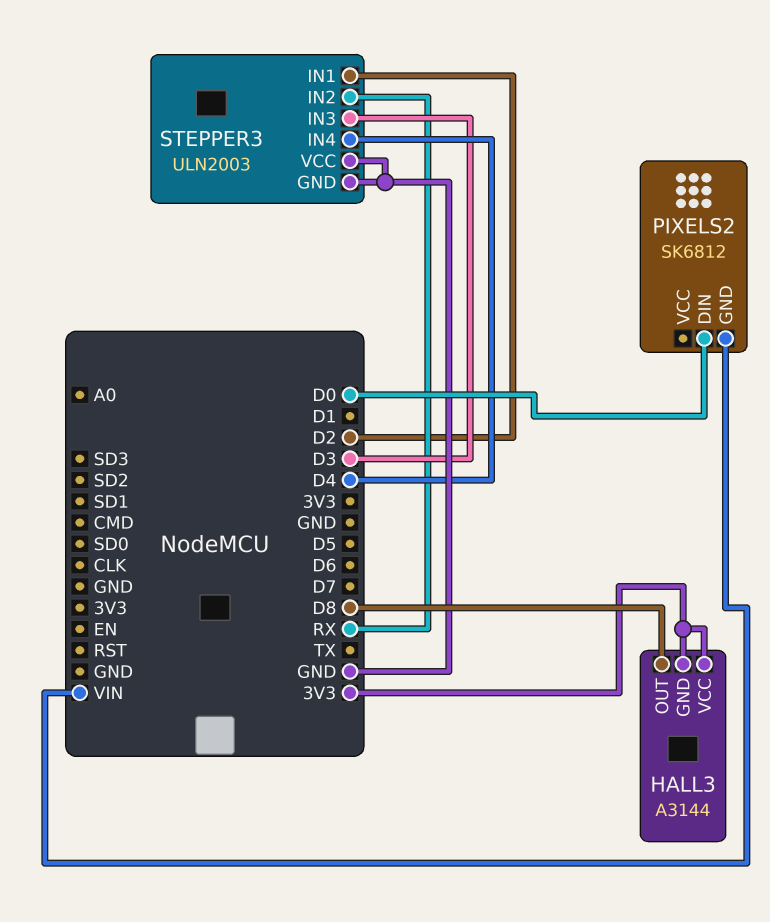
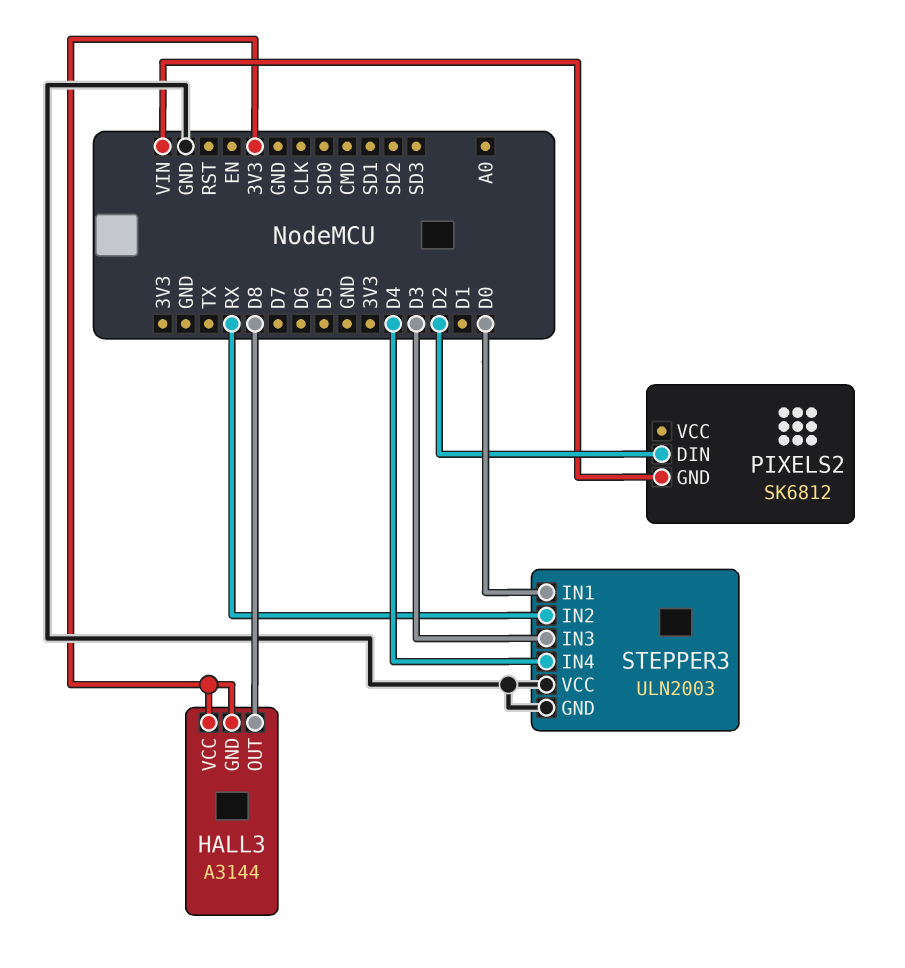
PIXELS2 pin DIN: D0 -> D2
STEPPER3 pin IN1: D2 -> D0

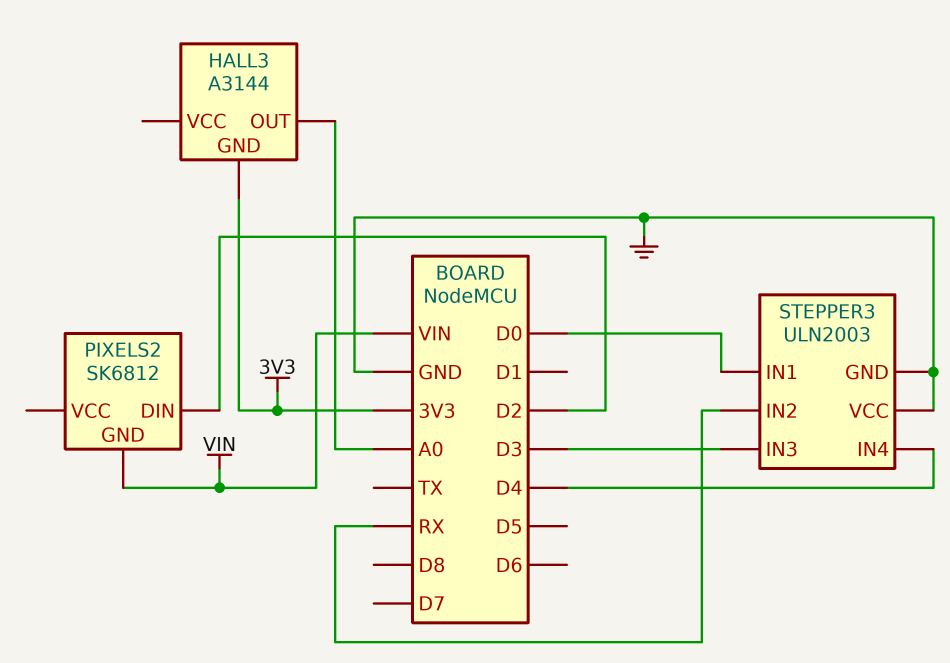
HALL3 pin OUT: D8 -> A0
HALL3 pin VCC: 3V3 -> none

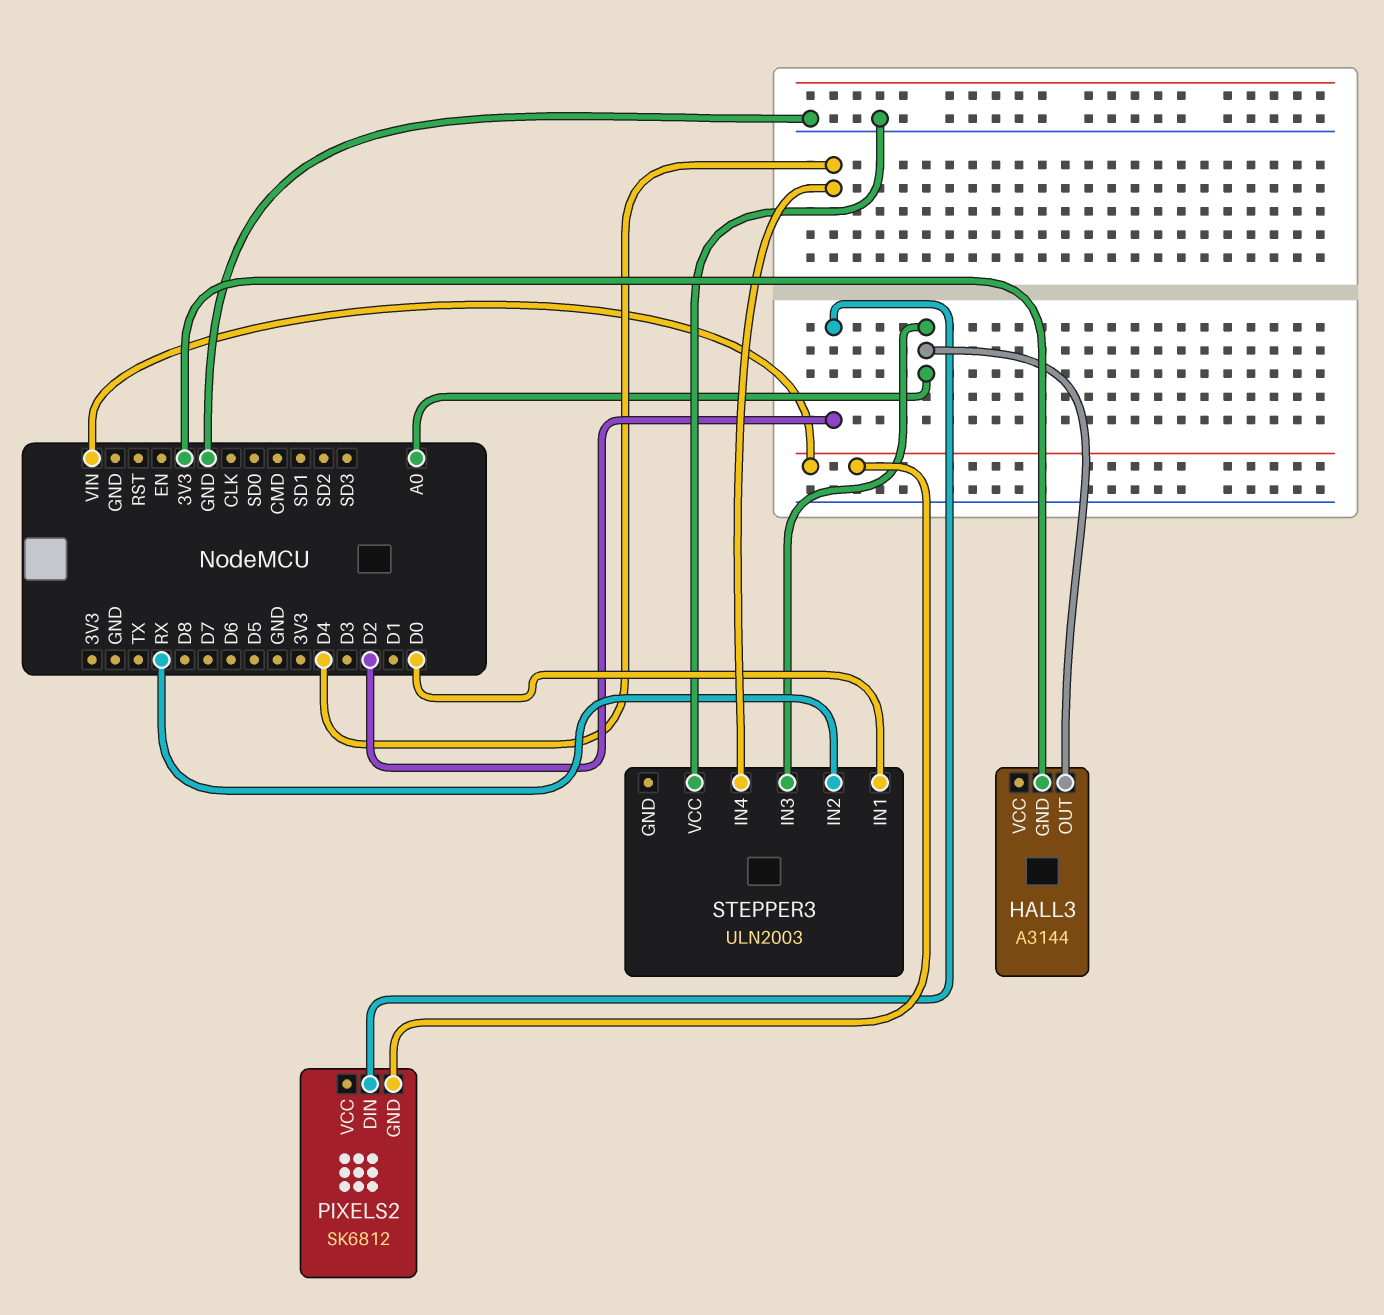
STEPPER3 pin GND: GND -> none
STEPPER3 pin IN3: D3 -> A0

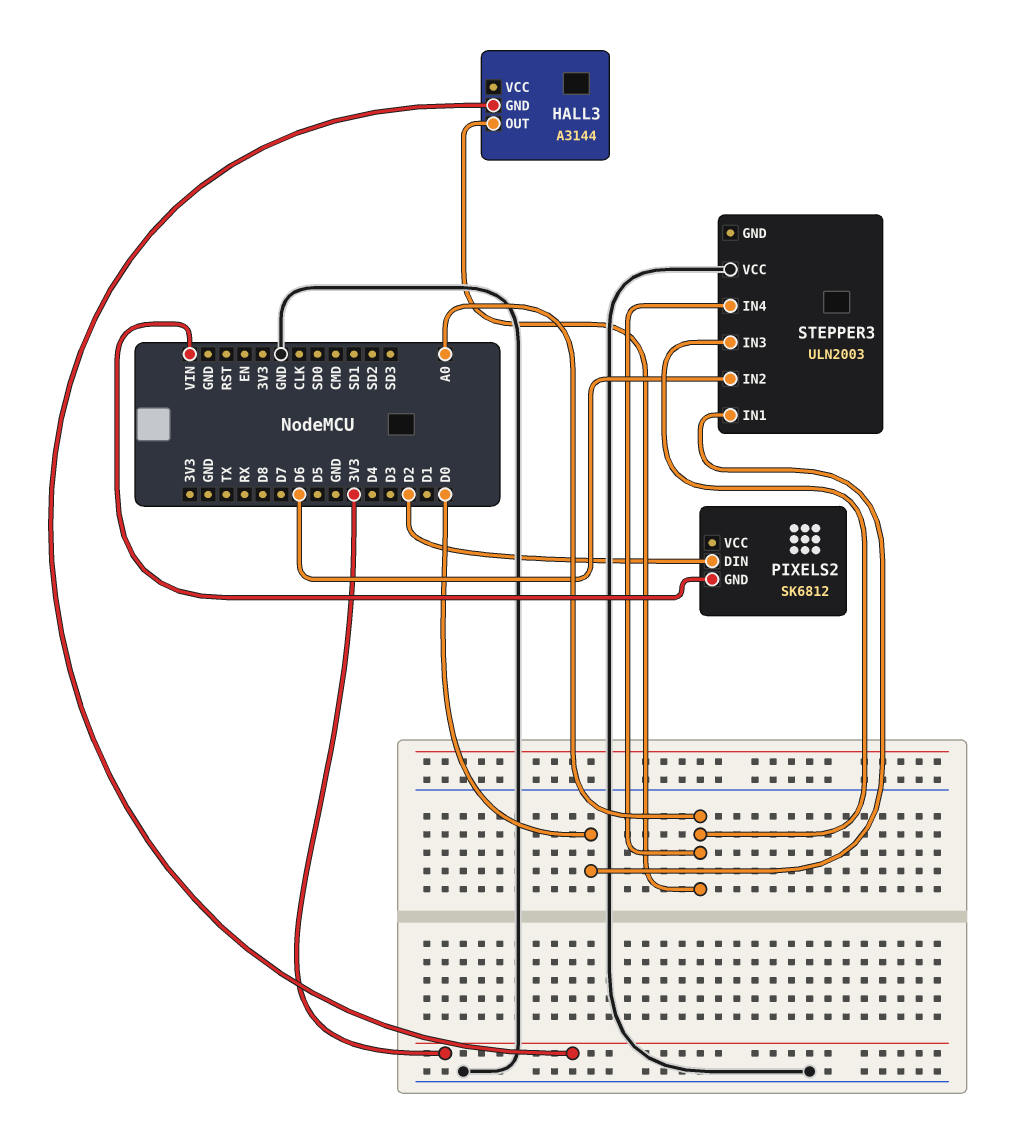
STEPPER3 pin IN2: RX -> D6
STEPPER3 pin IN4: D4 -> A0

